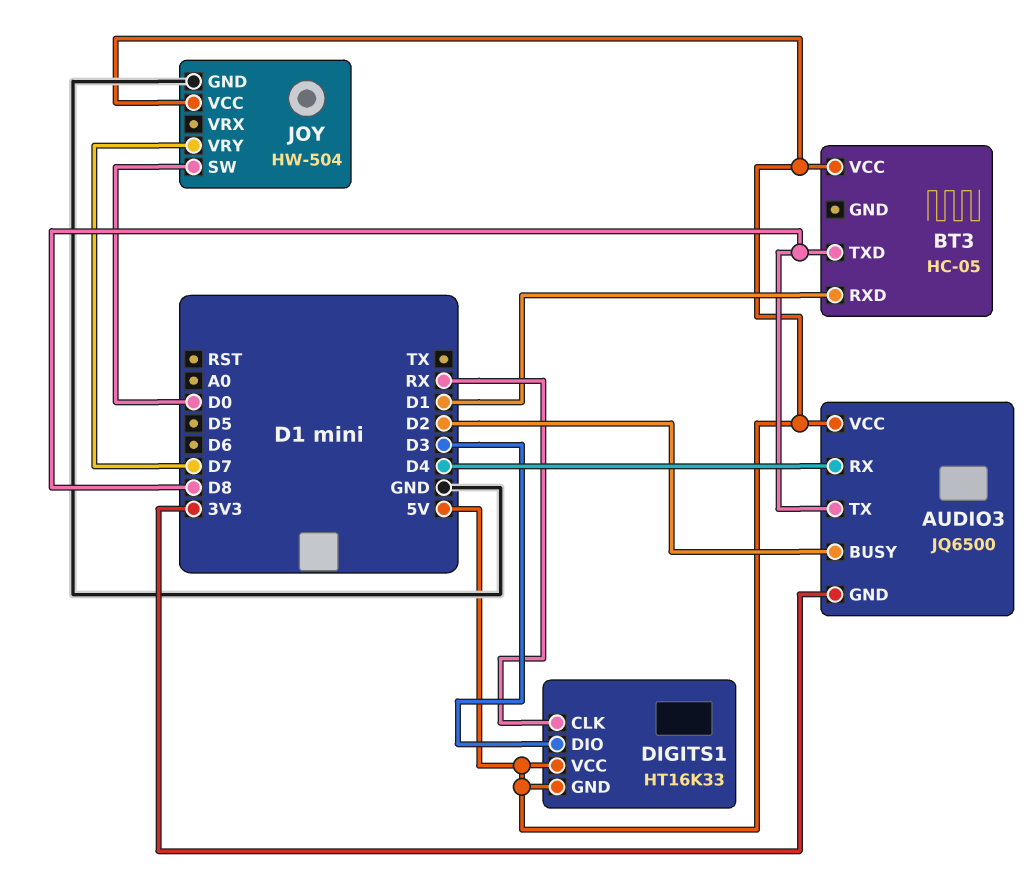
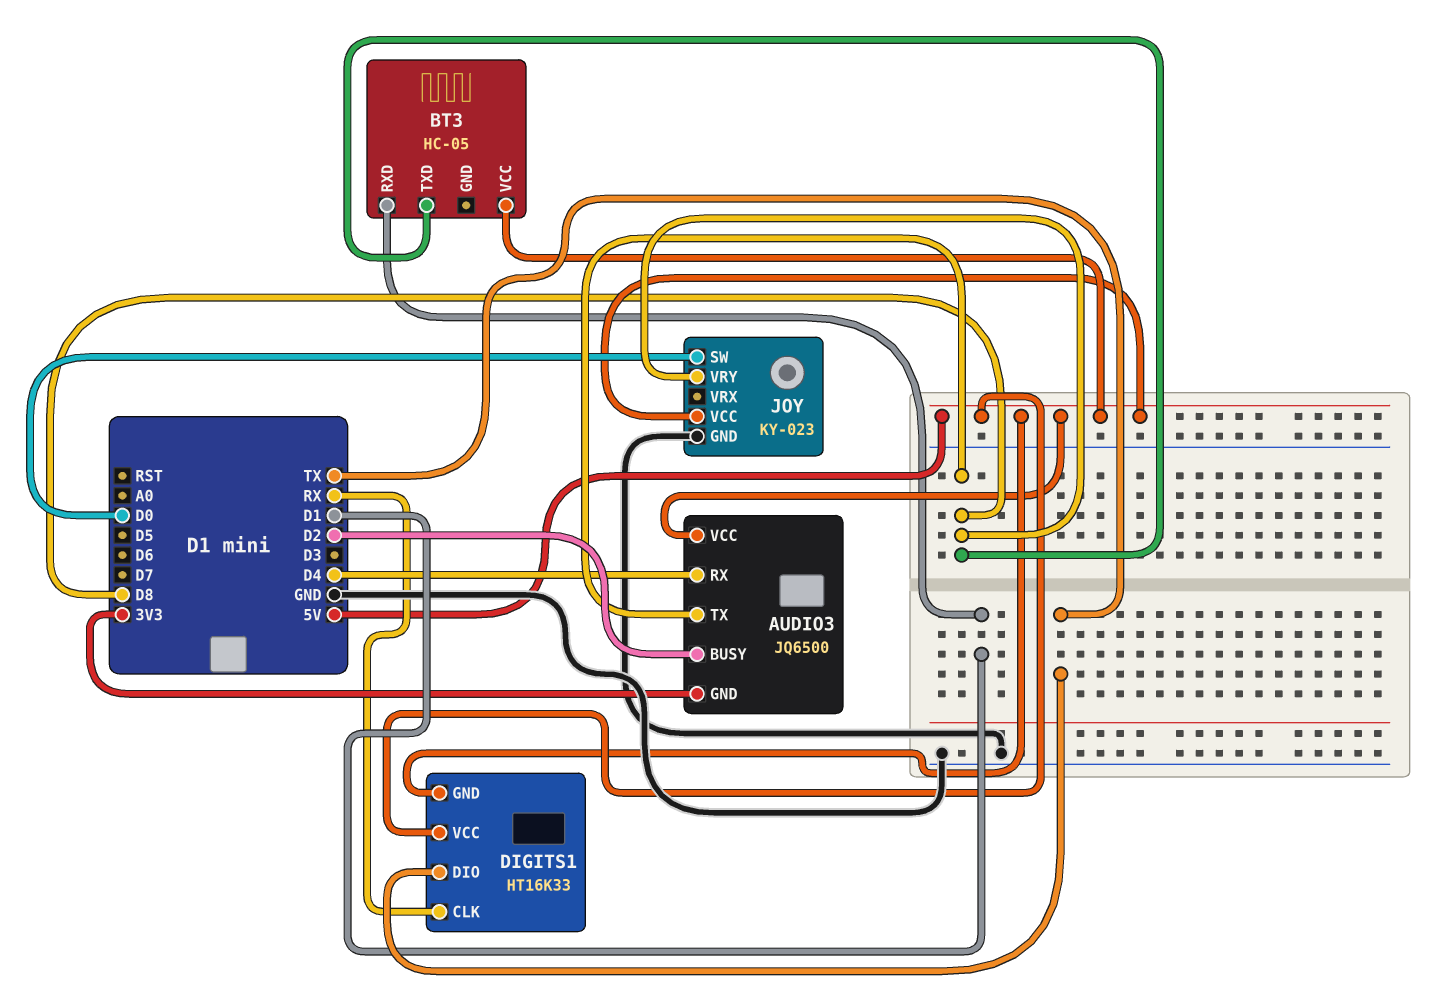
DIGITS1 pin DIO: D3 -> TX
JOY: HW-504 -> KY-023
JOY pin VRY: D7 -> D8

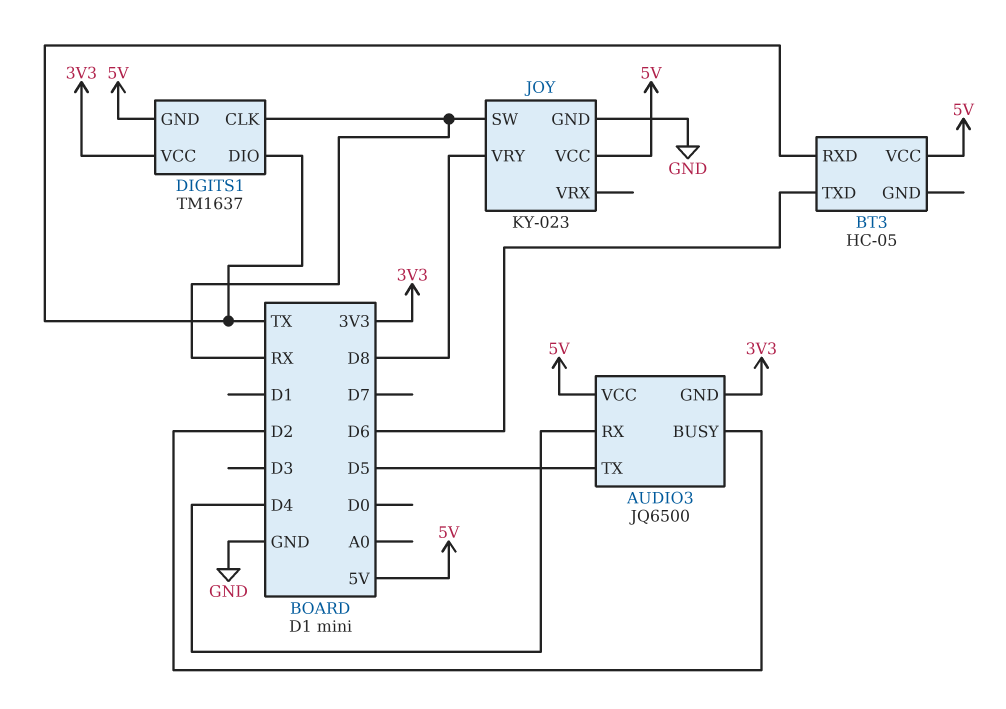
AUDIO3 pin TX: D8 -> D5
BT3 pin RXD: D1 -> TX
BT3 pin TXD: D8 -> D6
DIGITS1: HT16K33 -> TM1637
DIGITS1 pin VCC: 5V -> 3V3
JOY pin SW: D0 -> RX

